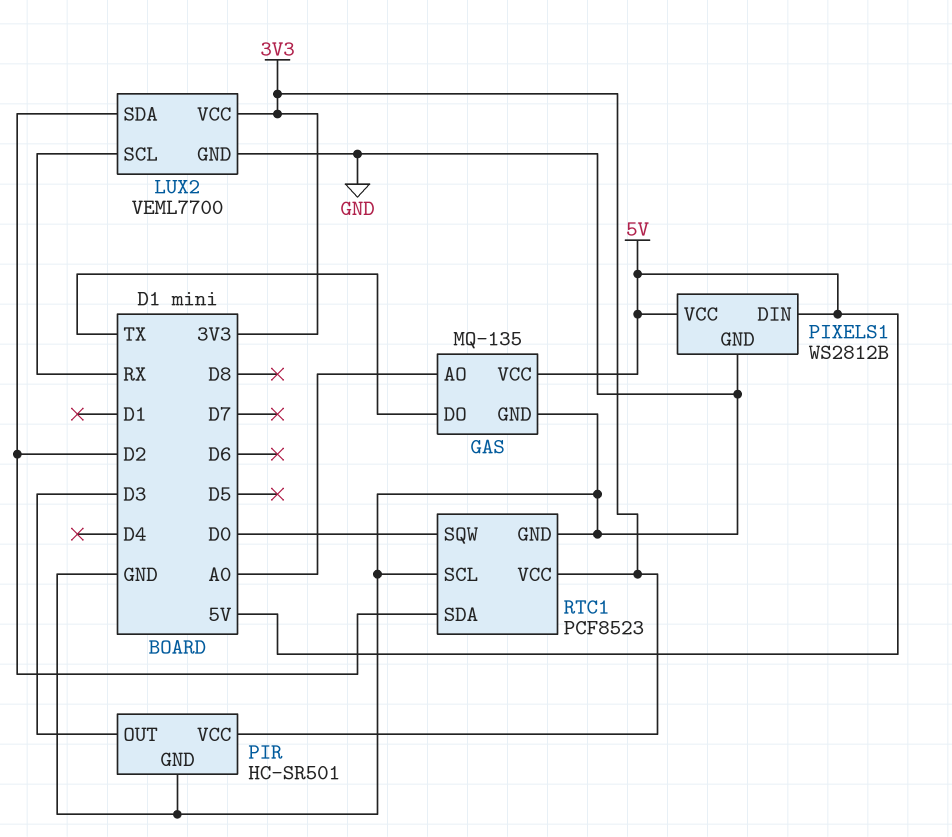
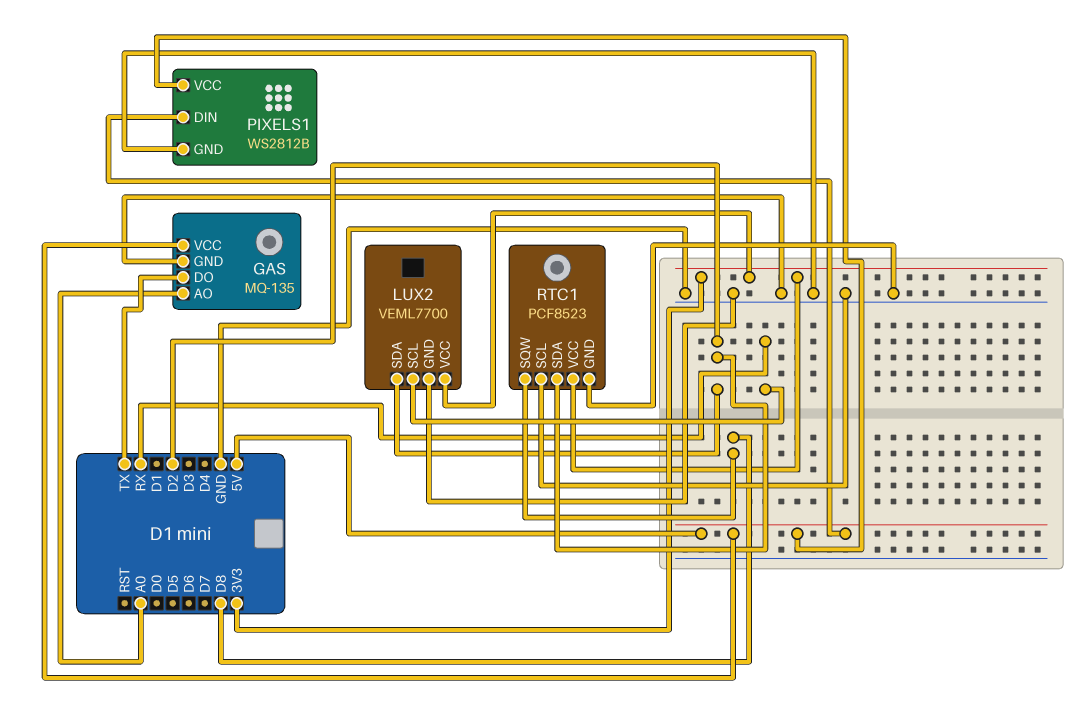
PIR: HC-SR501 -> none
PIR pin GND: GND -> none
PIR pin OUT: D3 -> none
PIR pin VCC: 3V3 -> none
RTC1 pin SQW: D0 -> D8

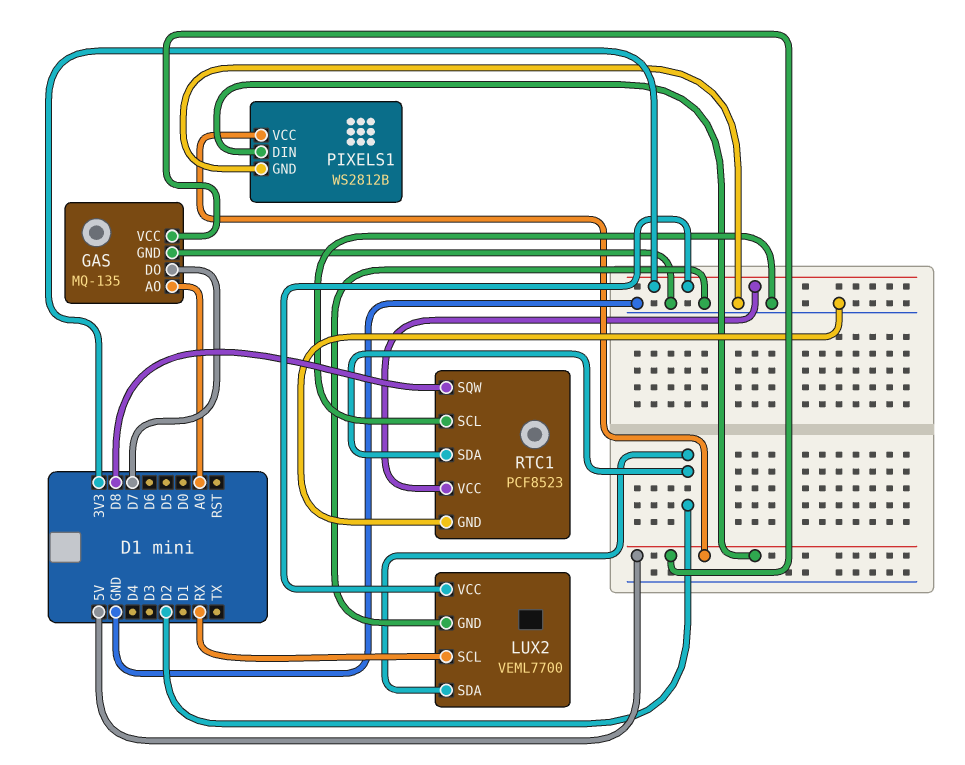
GAS pin DO: TX -> D7

